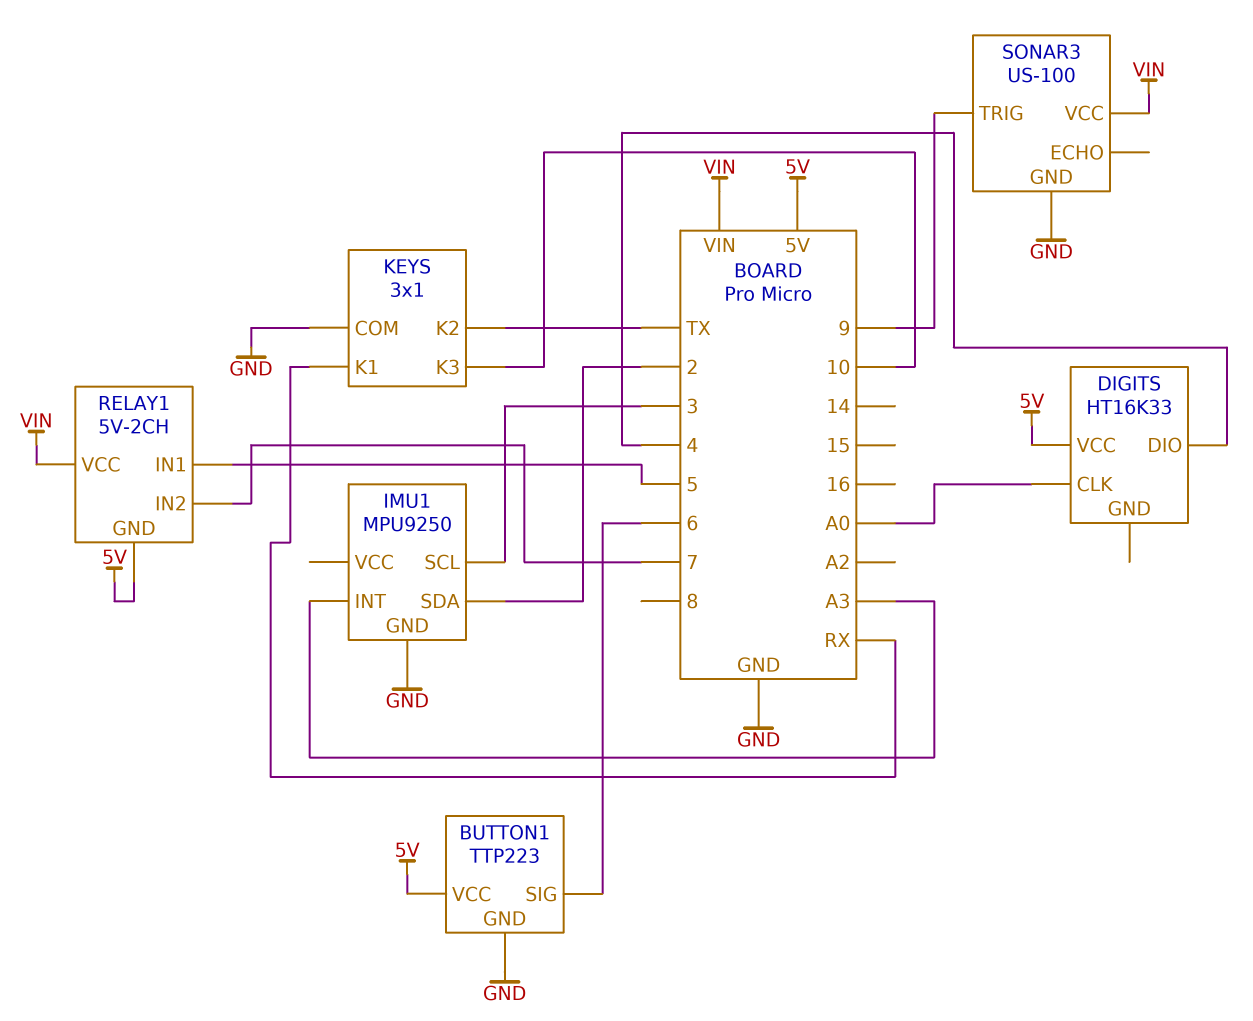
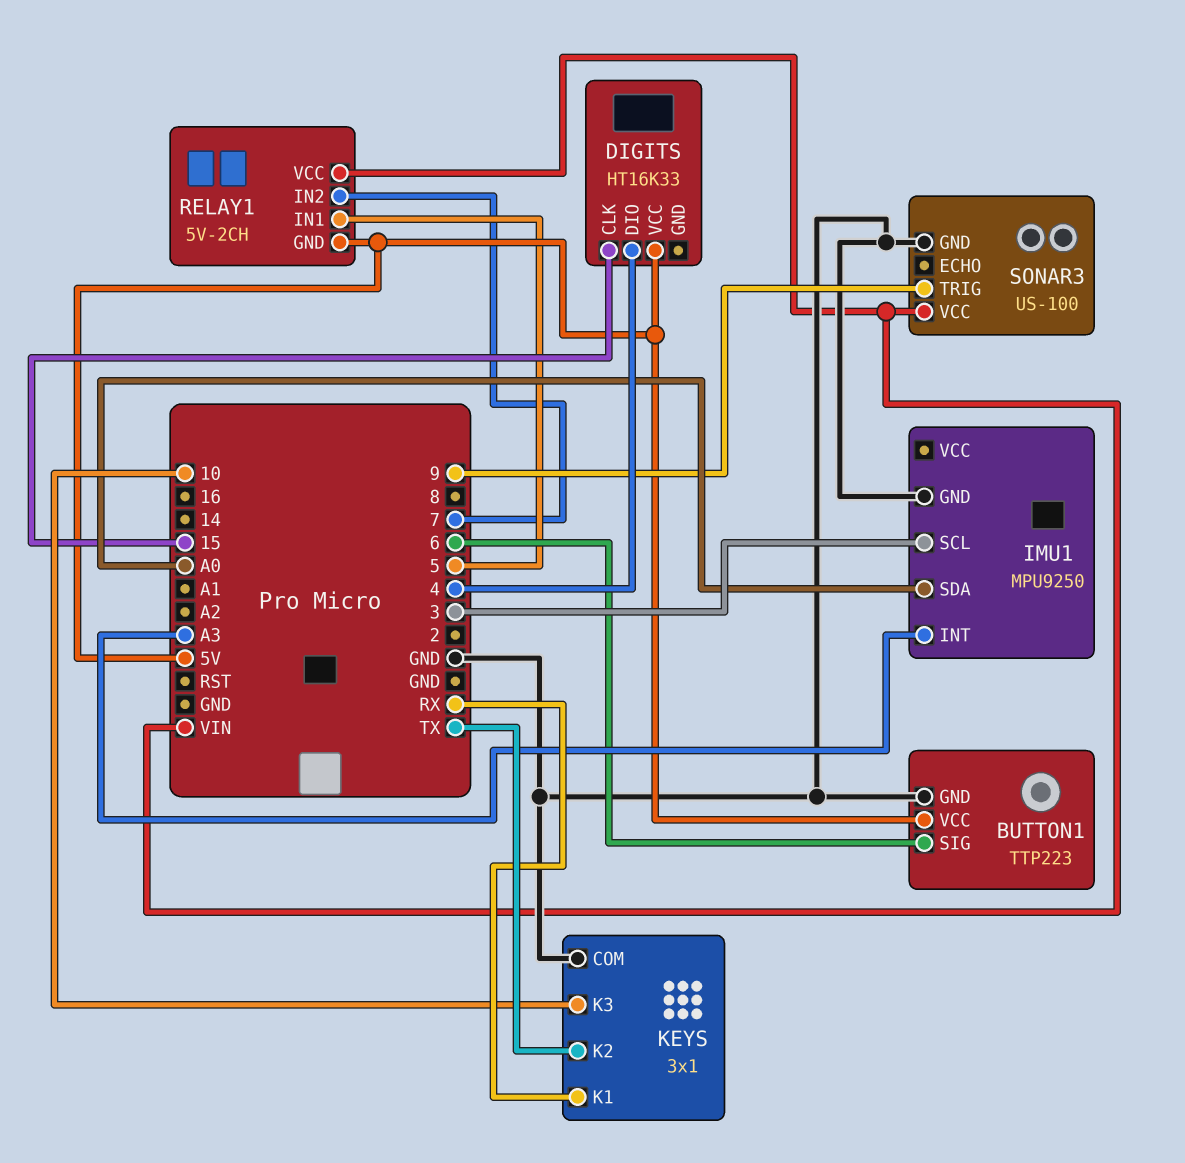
DIGITS pin CLK: A0 -> 15
IMU1 pin SDA: 2 -> A0

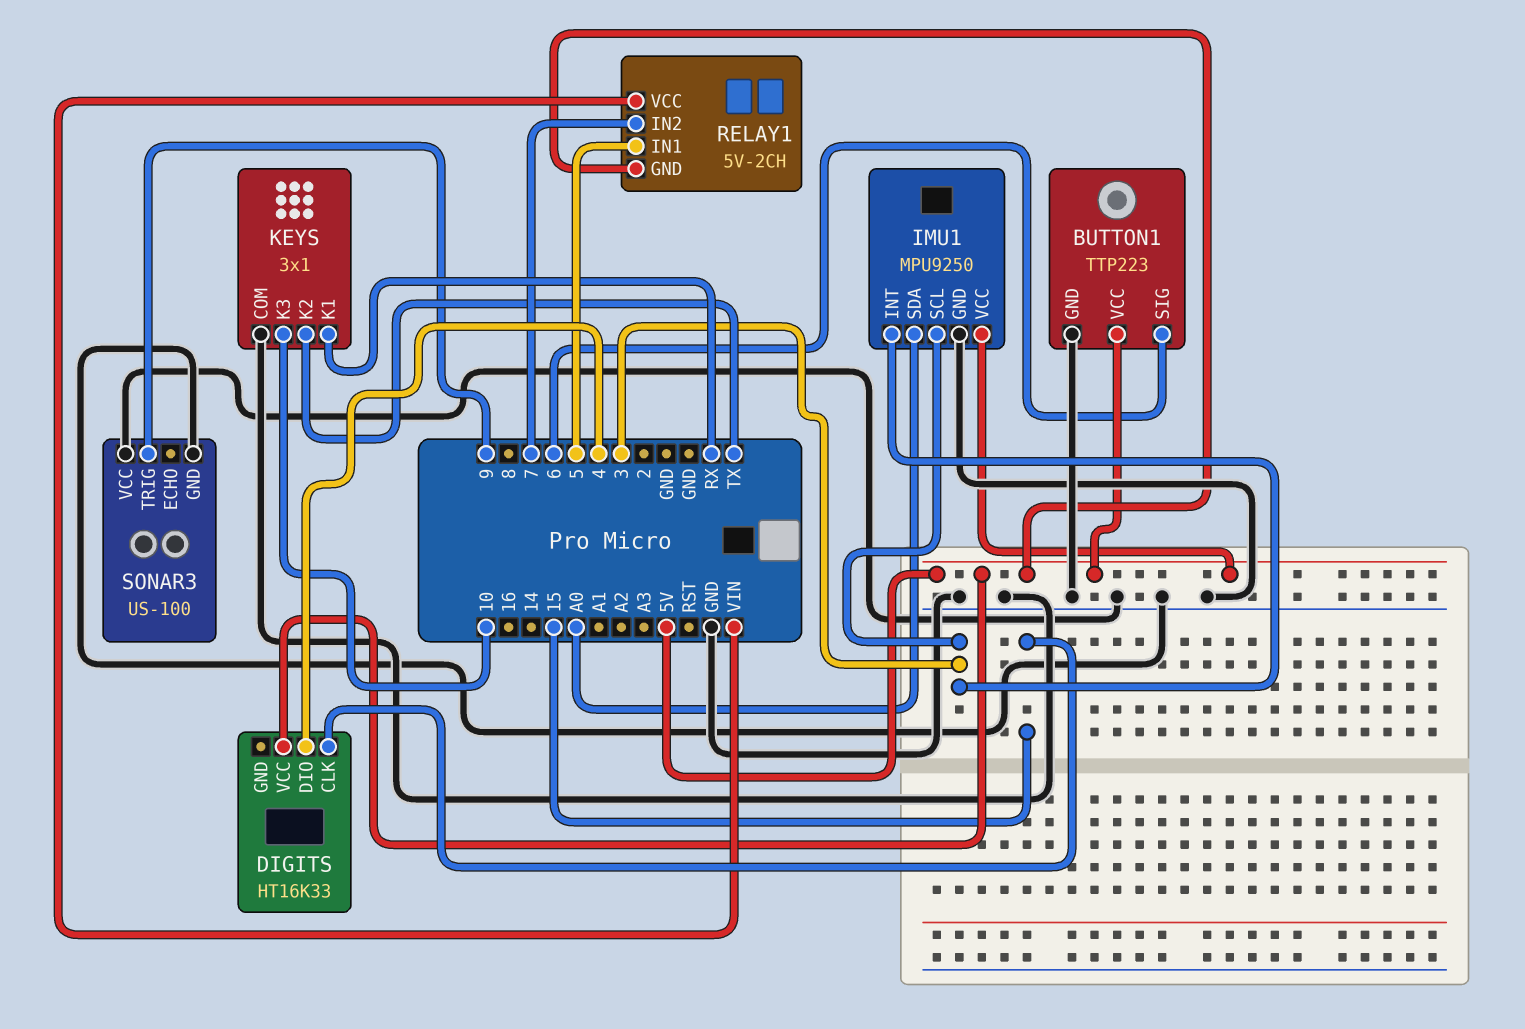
IMU1 pin INT: A3 -> 3
IMU1 pin VCC: none -> 5V
SONAR3 pin VCC: VIN -> GND

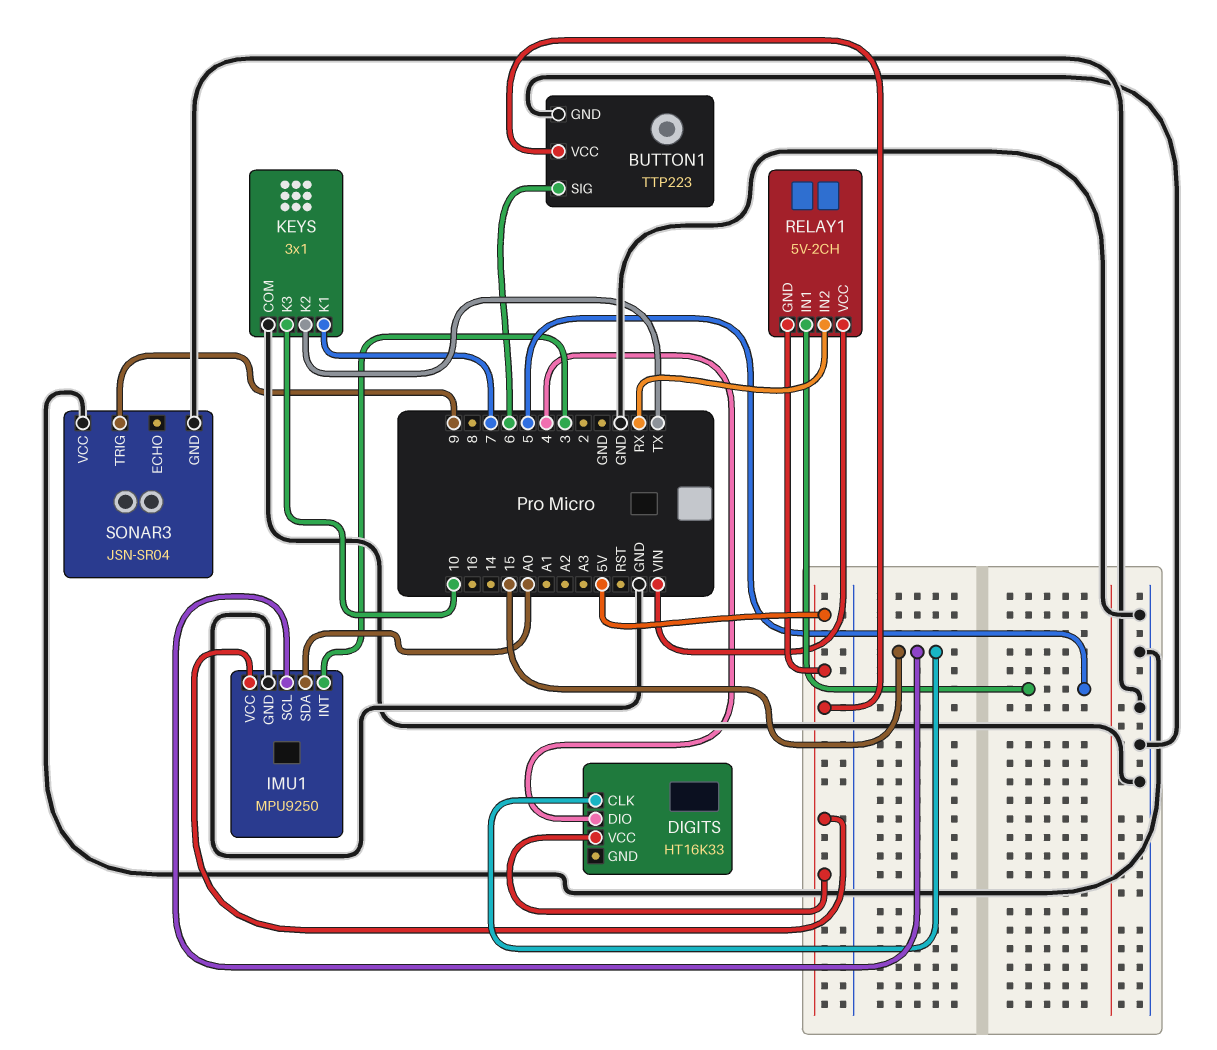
IMU1 pin SCL: 3 -> 15
KEYS pin K1: RX -> 7
RELAY1 pin IN2: 7 -> RX
SONAR3: US-100 -> JSN-SR04

